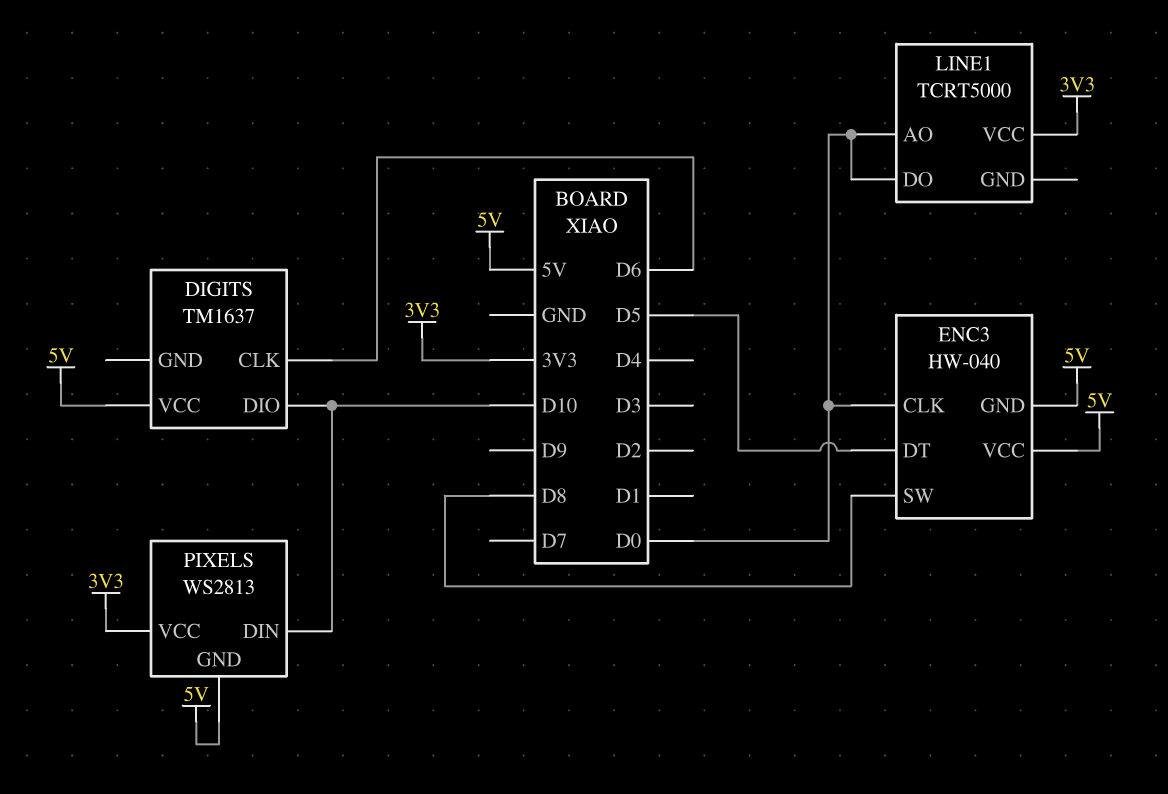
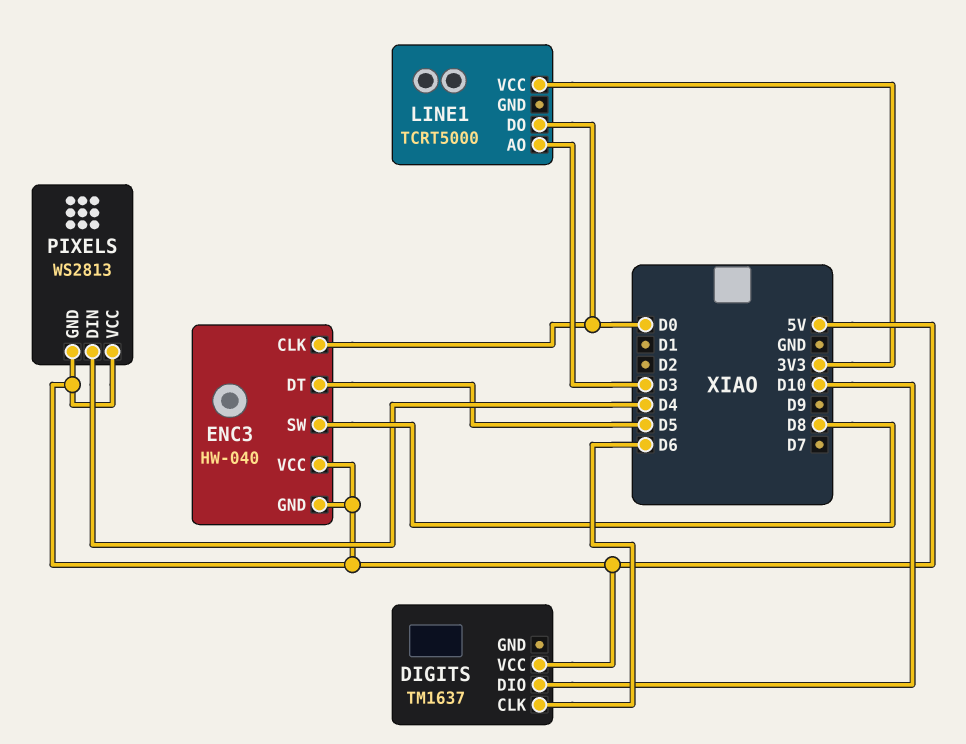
LINE1 pin AO: D0 -> D3
PIXELS pin DIN: D10 -> D4
PIXELS pin VCC: 3V3 -> 5V

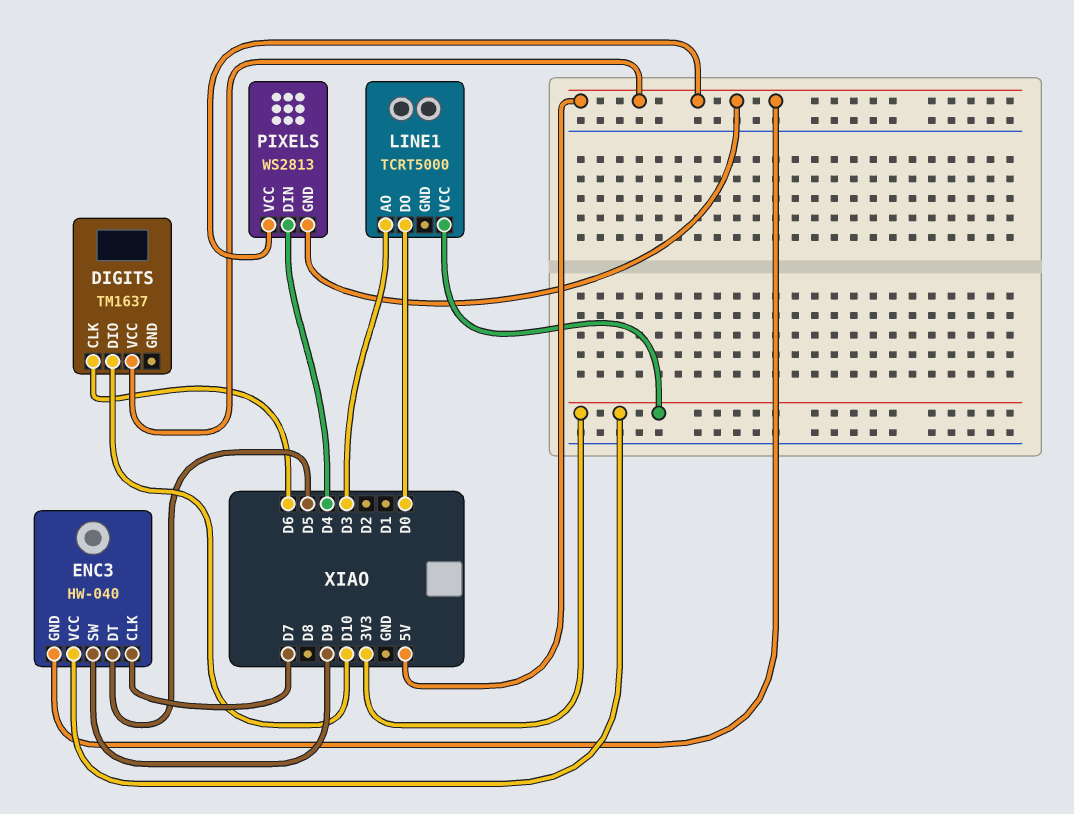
ENC3 pin CLK: D0 -> D7
ENC3 pin SW: D8 -> D9
ENC3 pin VCC: 5V -> 3V3

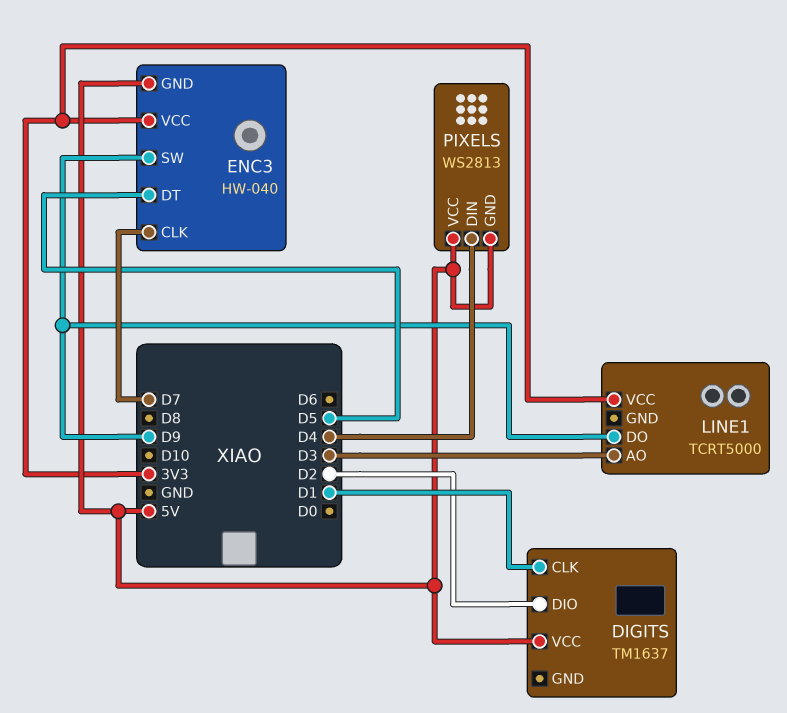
DIGITS pin CLK: D6 -> D1
DIGITS pin DIO: D10 -> D2
LINE1 pin DO: D0 -> D9

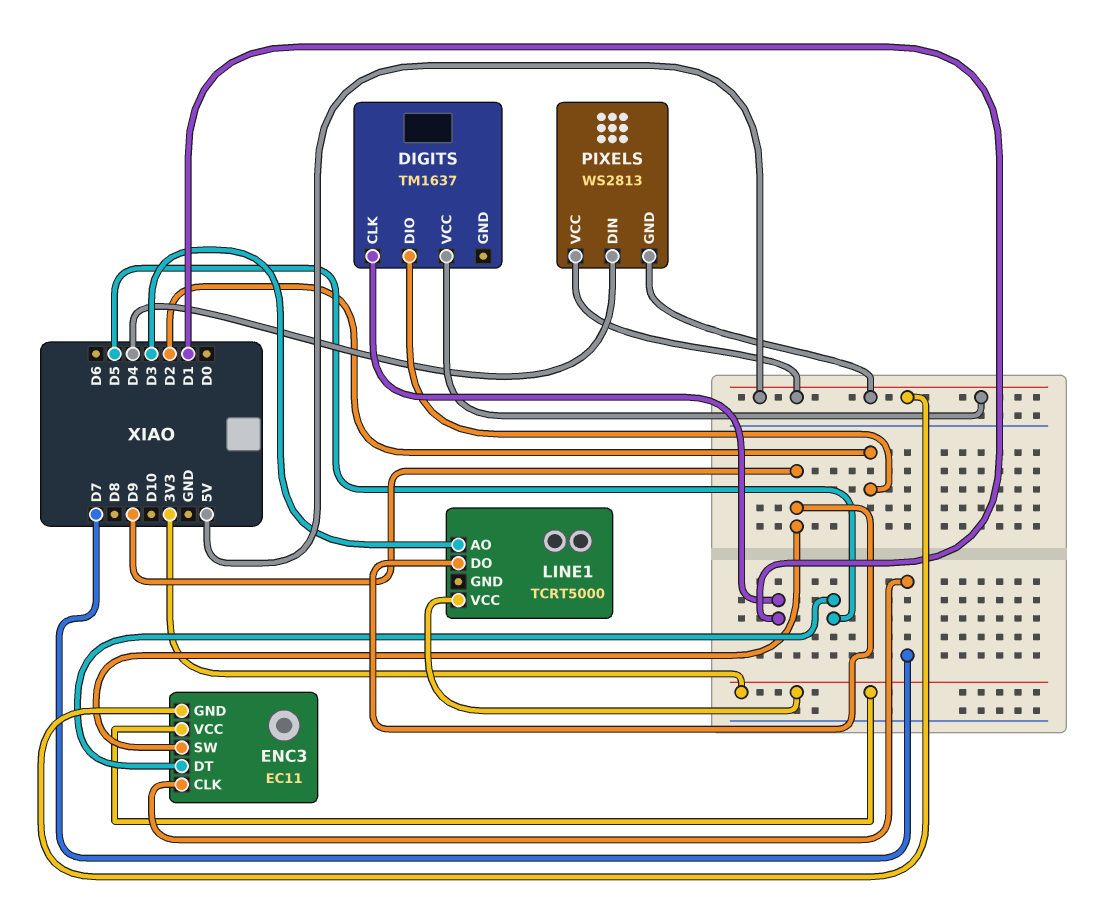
ENC3: HW-040 -> EC11

